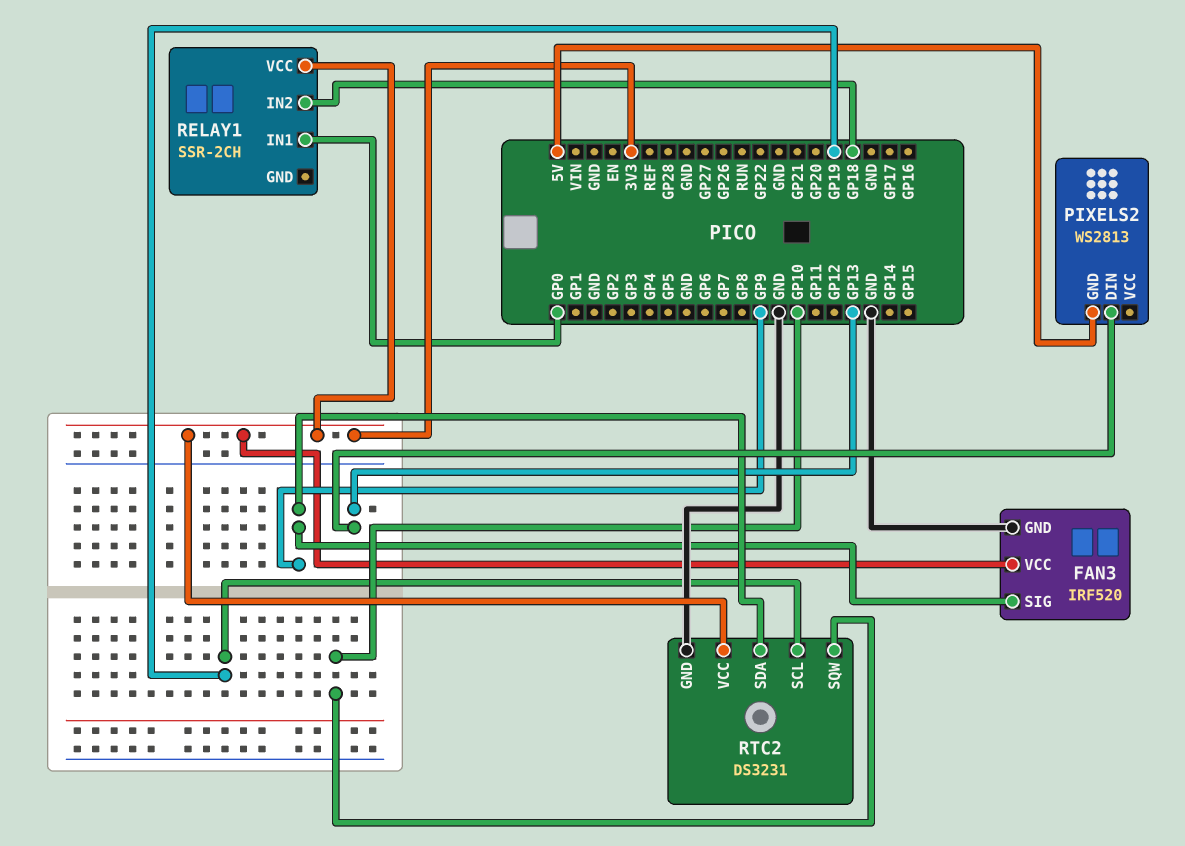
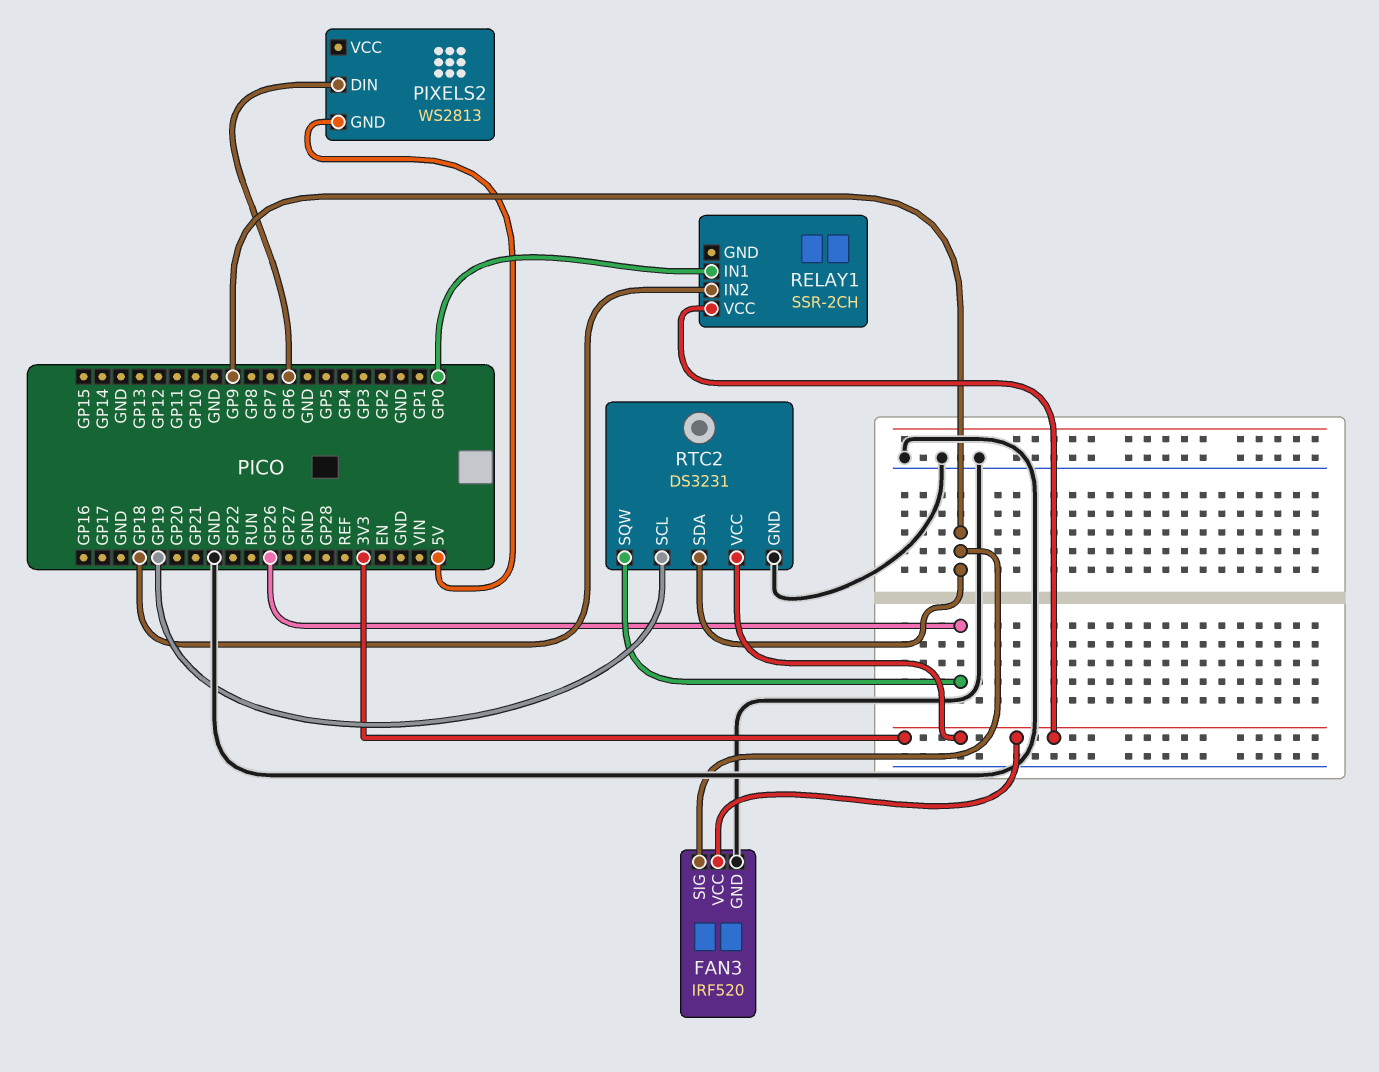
PIXELS2 pin DIN: GP13 -> GP6
RTC2 pin SQW: GP10 -> GP26

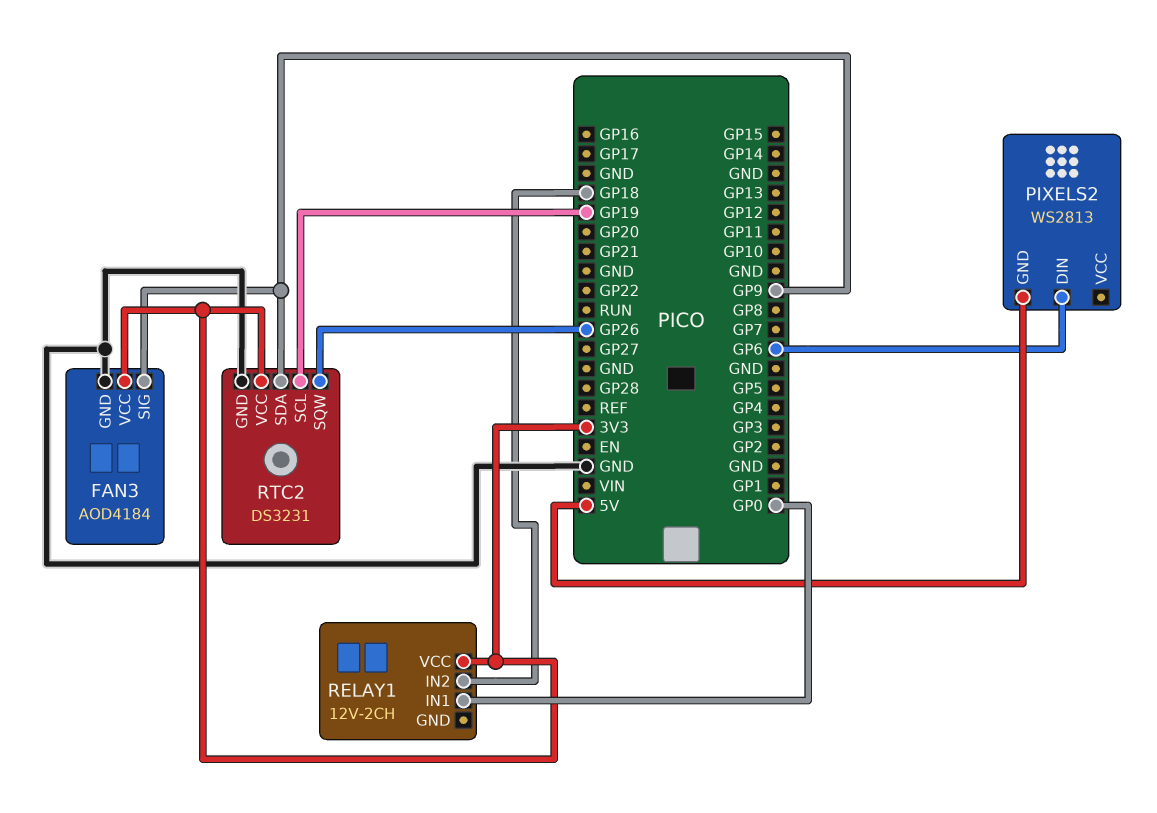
FAN3: IRF520 -> AOD4184
RELAY1: SSR-2CH -> 12V-2CH

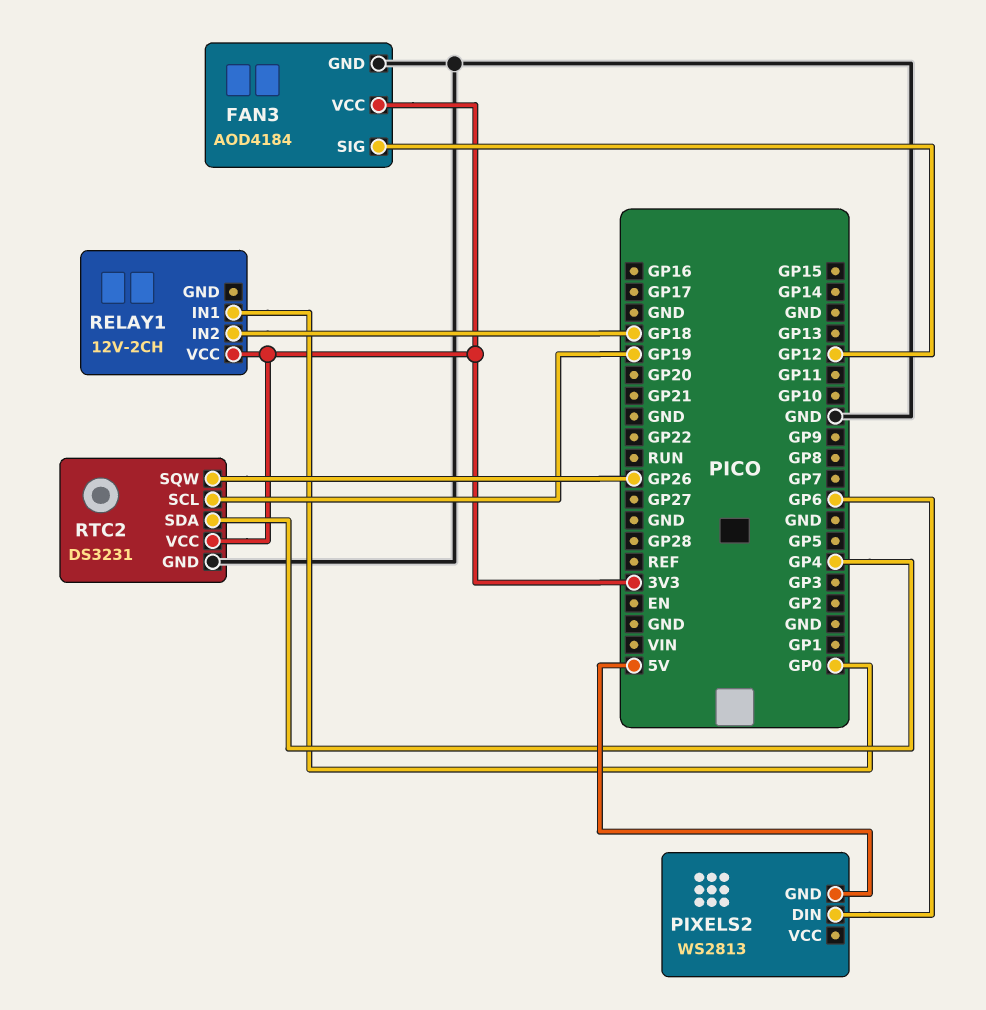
FAN3 pin SIG: GP9 -> GP12
RTC2 pin SDA: GP9 -> GP4

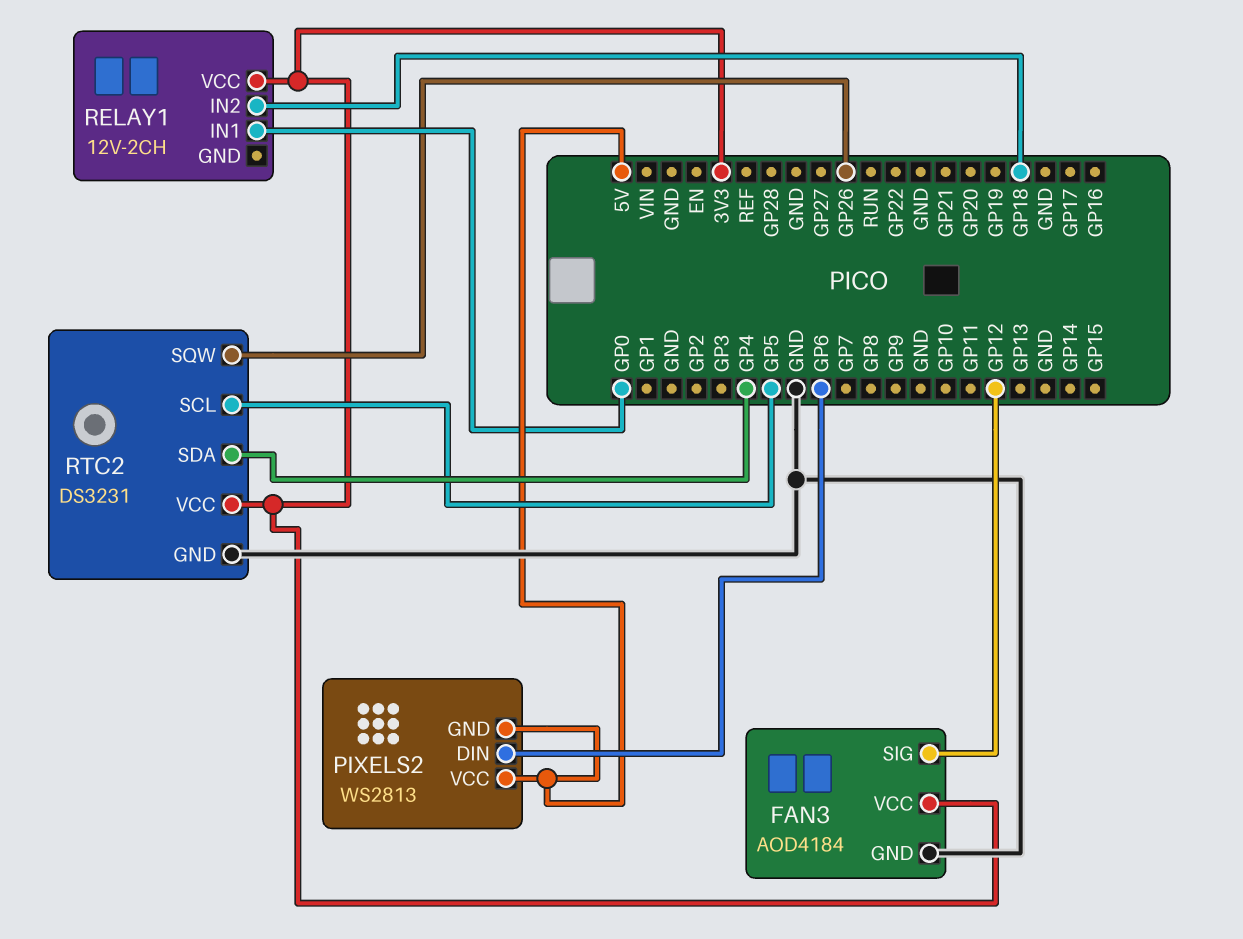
PIXELS2 pin VCC: none -> 5V
RTC2 pin SCL: GP19 -> GP5

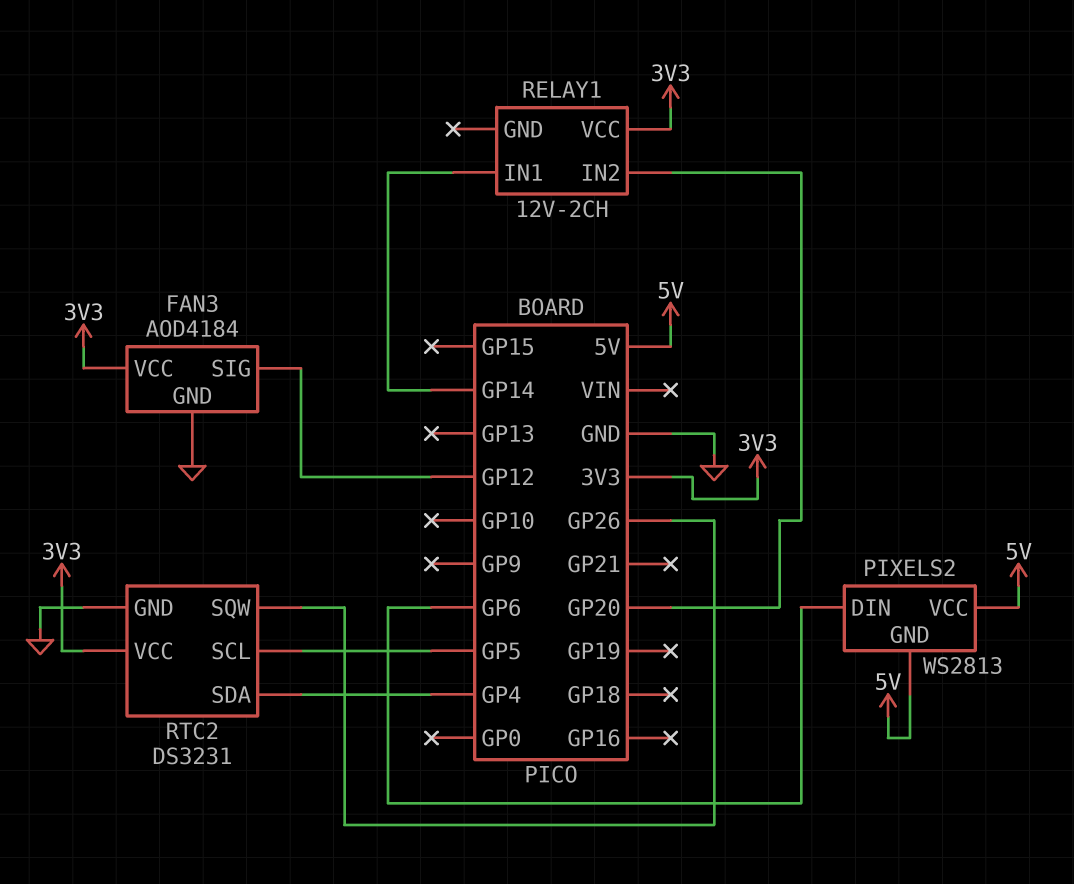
RELAY1 pin IN1: GP0 -> GP14
RELAY1 pin IN2: GP18 -> GP20

